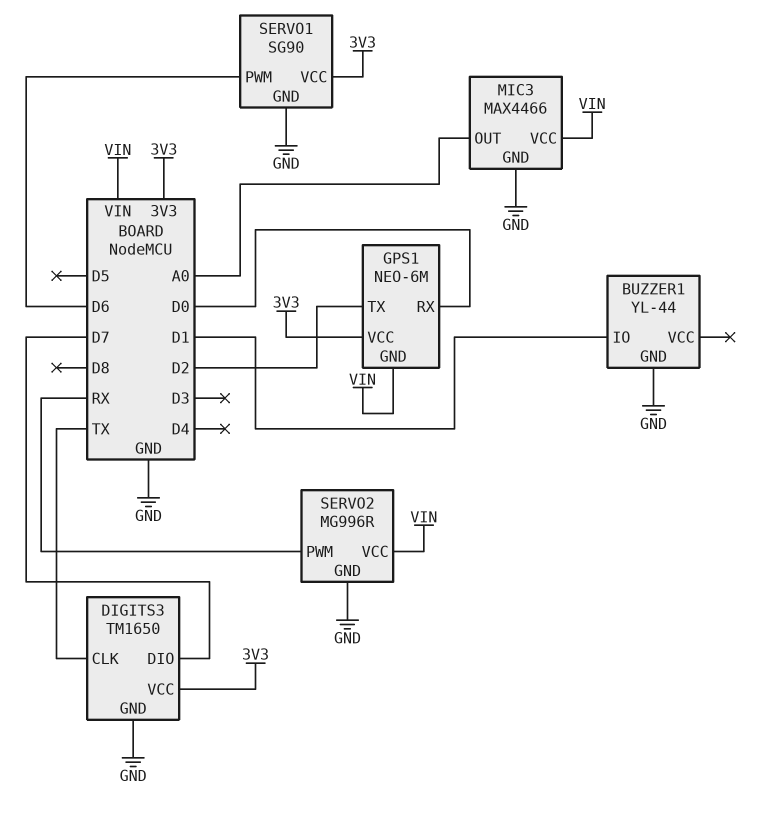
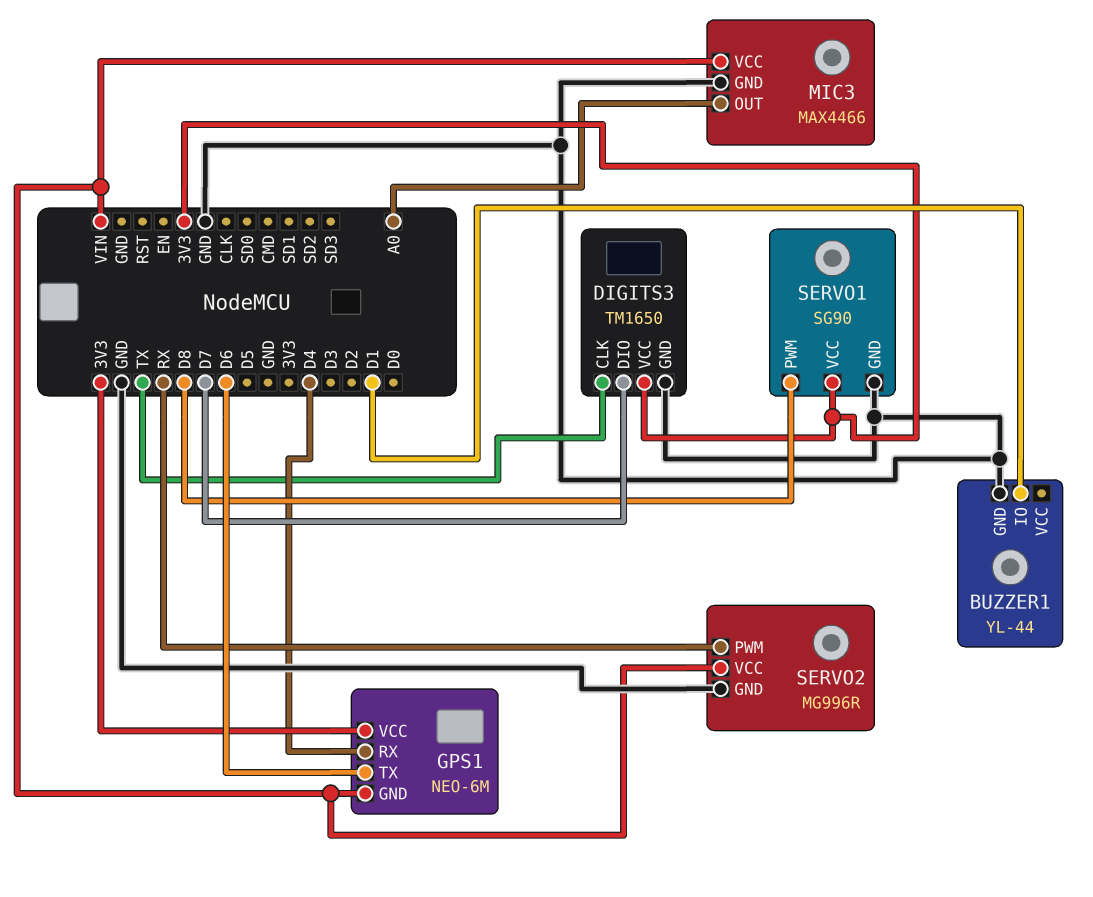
GPS1 pin RX: D0 -> D4
GPS1 pin TX: D2 -> D6
SERVO1 pin PWM: D6 -> D8

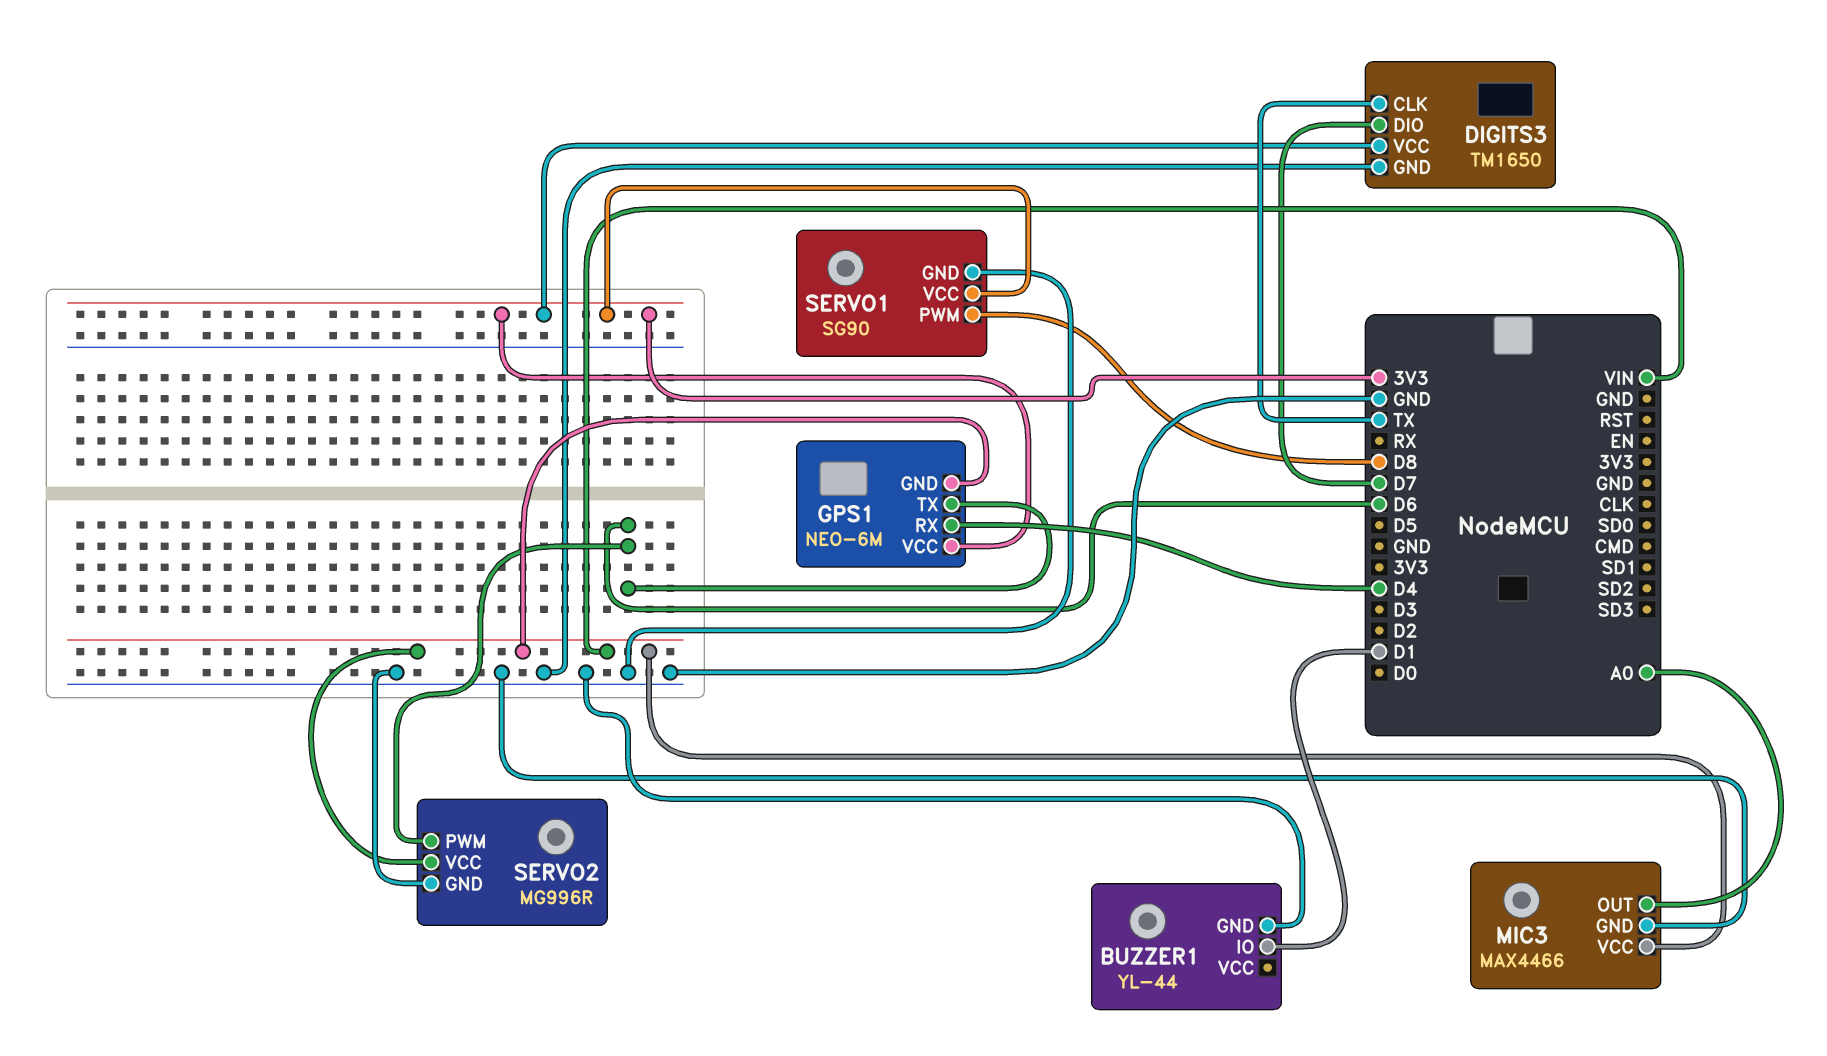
SERVO2 pin PWM: RX -> D6

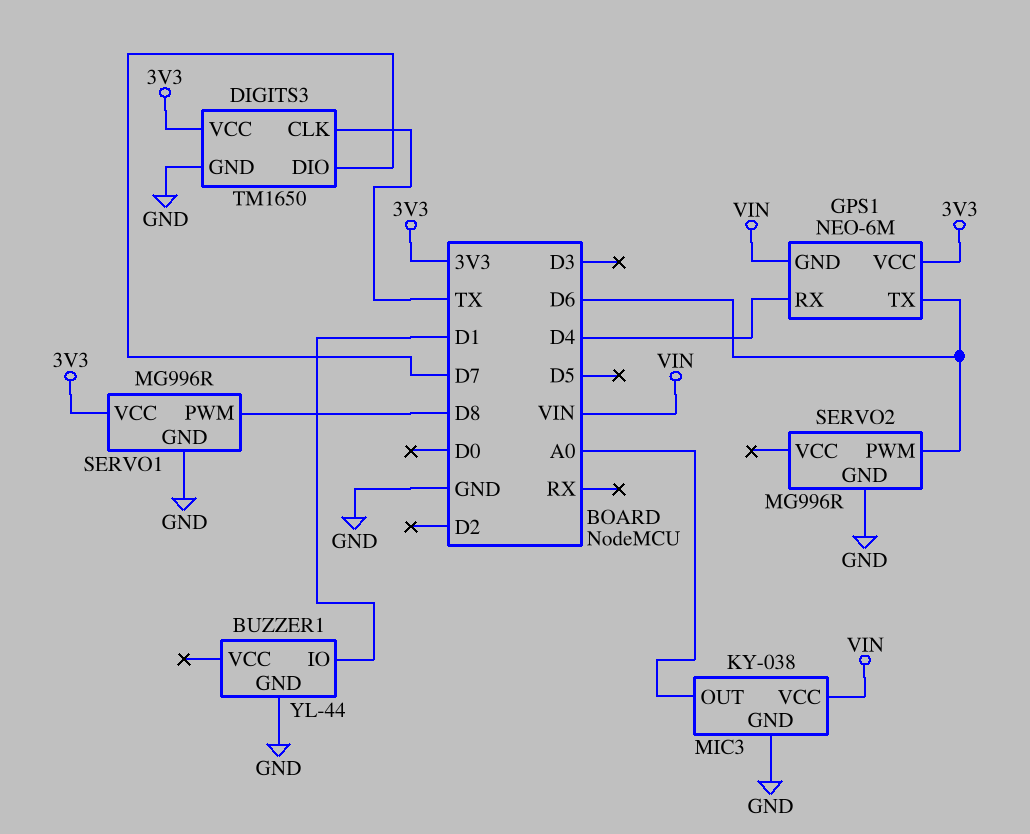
MIC3: MAX4466 -> KY-038
SERVO1: SG90 -> MG996R
SERVO2 pin VCC: VIN -> none

